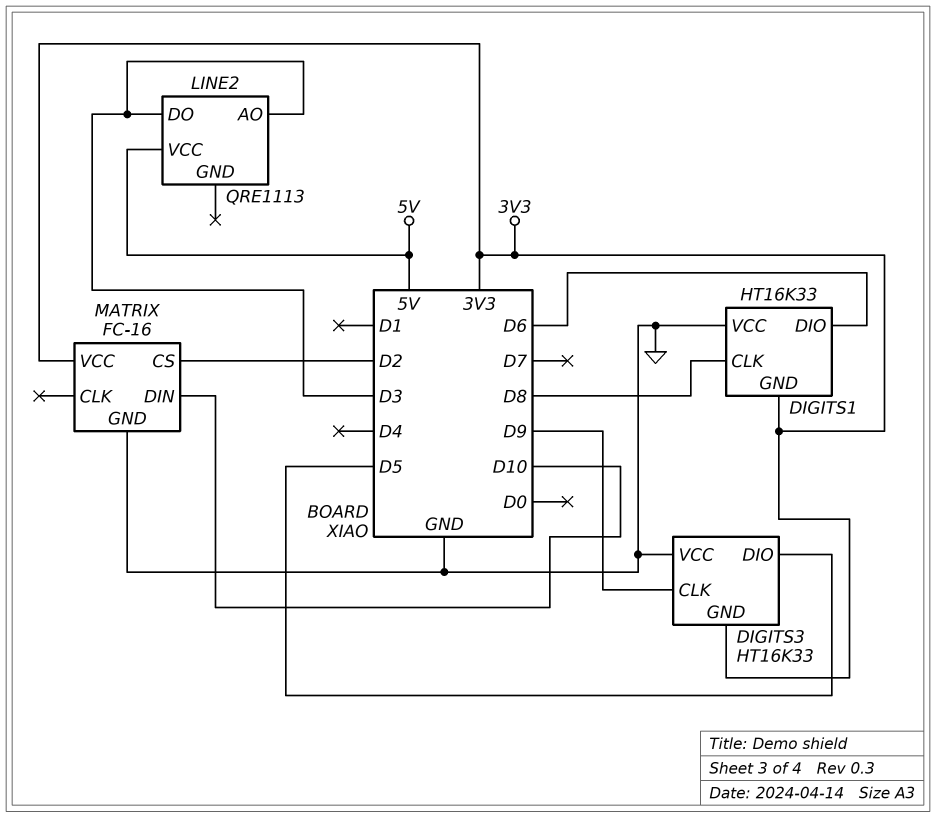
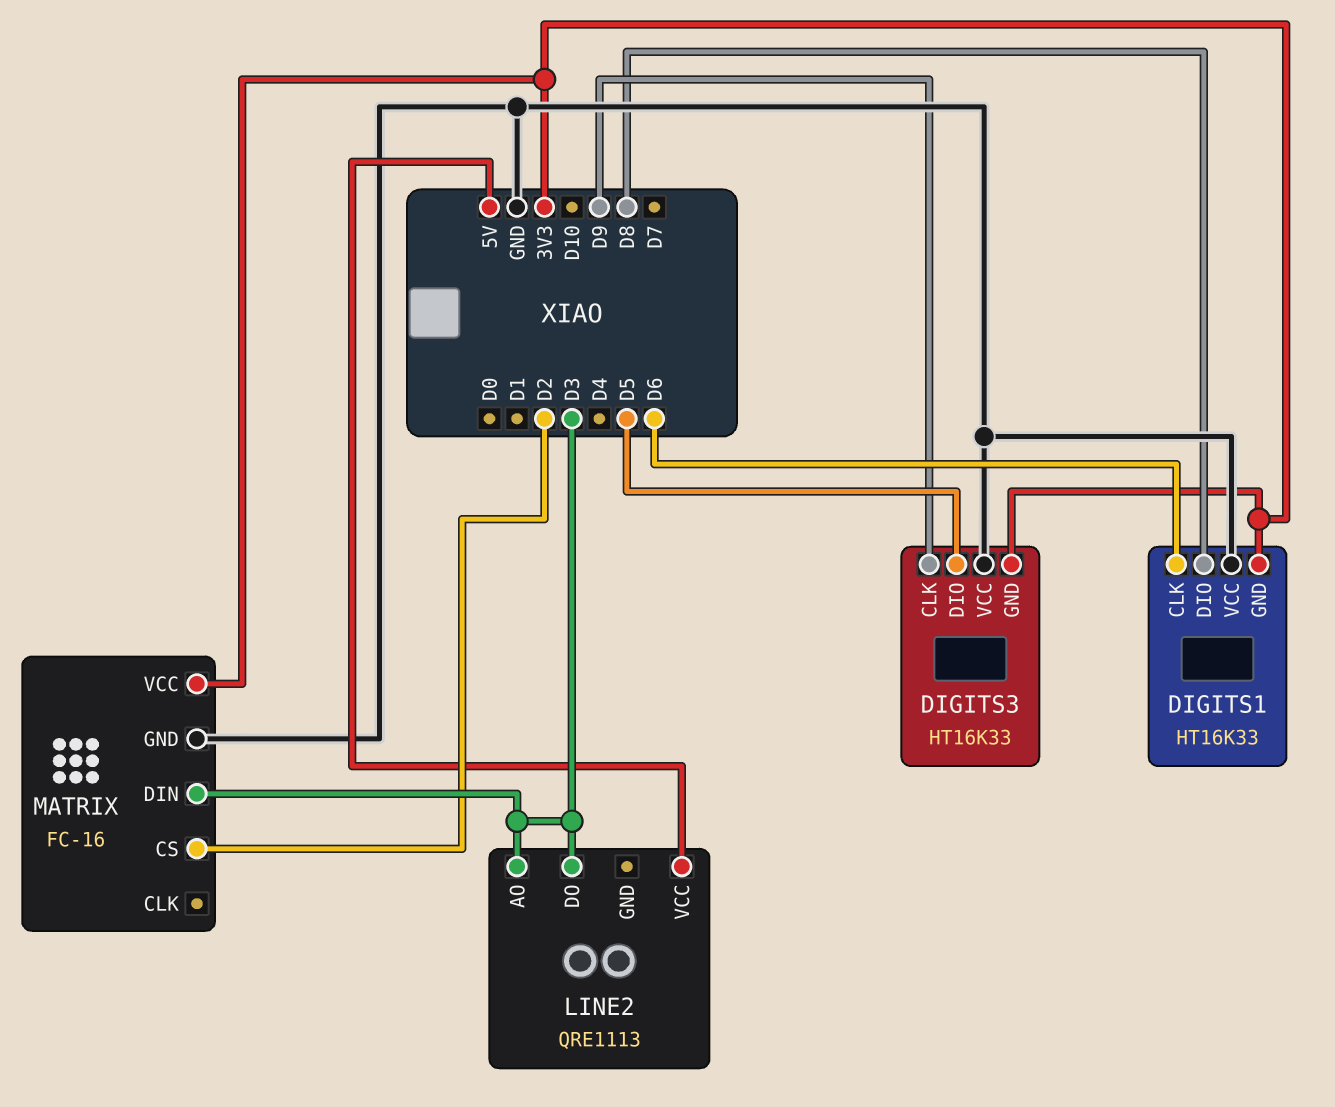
DIGITS1 pin CLK: D8 -> D6
DIGITS1 pin DIO: D6 -> D8
MATRIX pin DIN: D10 -> D3

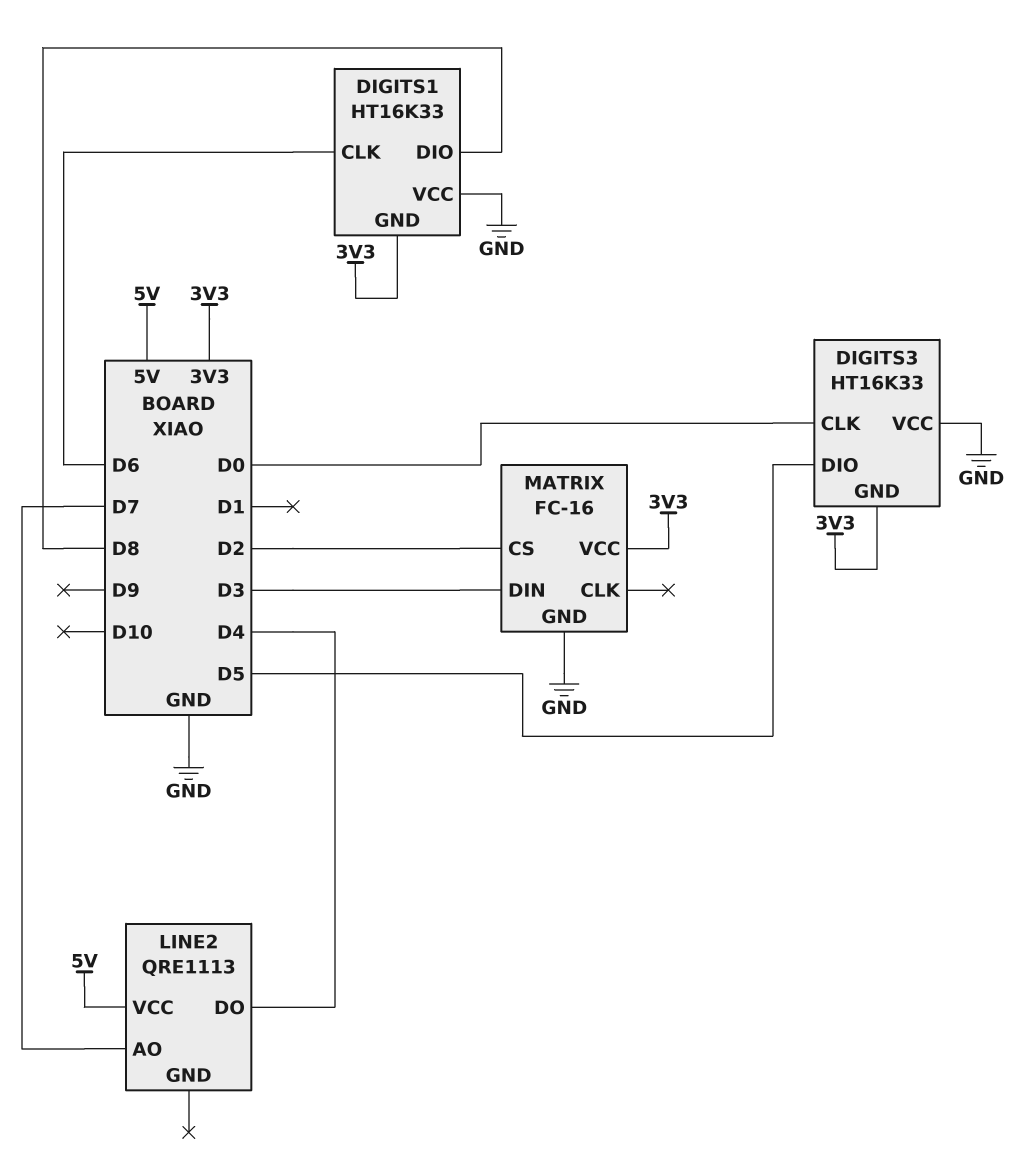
DIGITS3 pin CLK: D9 -> D0
LINE2 pin AO: D3 -> D7
LINE2 pin DO: D3 -> D4

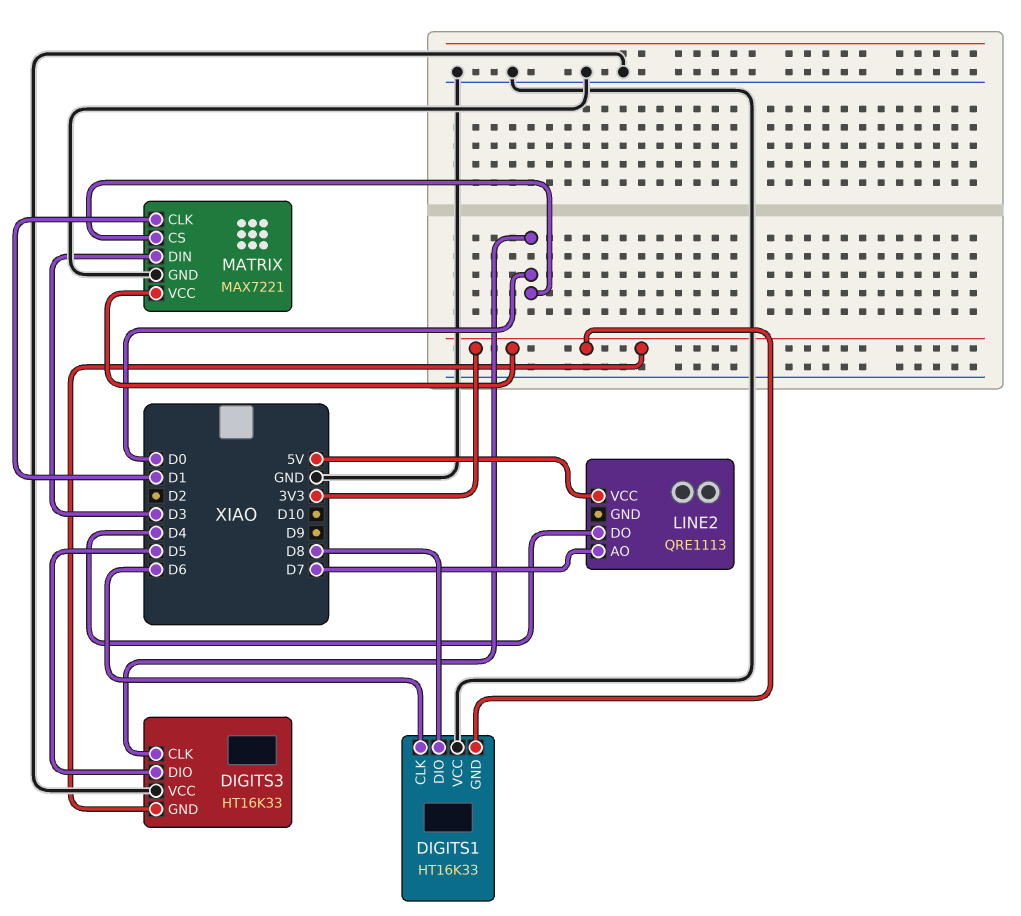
MATRIX: FC-16 -> MAX7221
MATRIX pin CLK: none -> D1
MATRIX pin CS: D2 -> D0

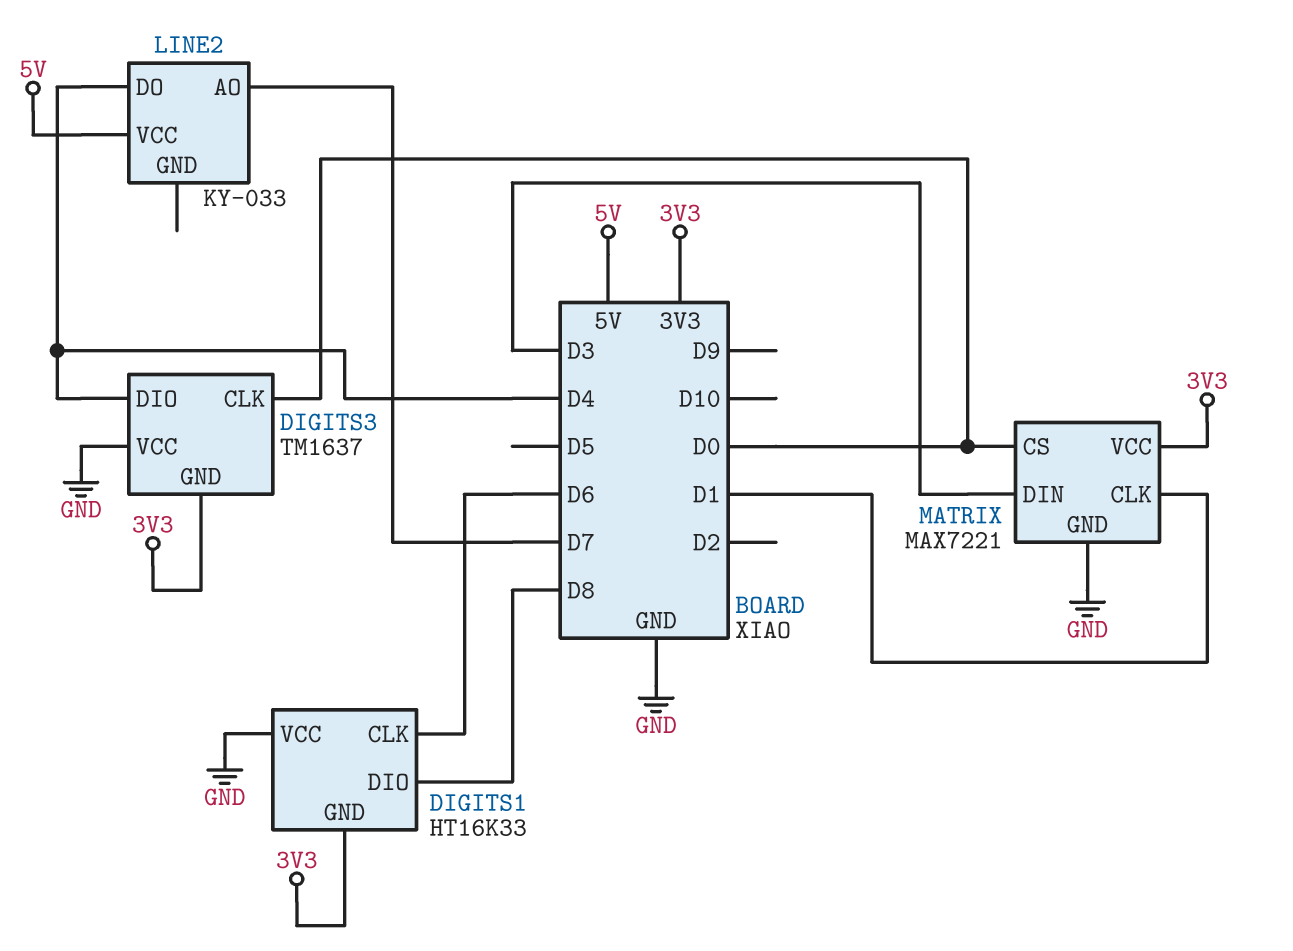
DIGITS3: HT16K33 -> TM1637
DIGITS3 pin DIO: D5 -> D4
LINE2: QRE1113 -> KY-033

